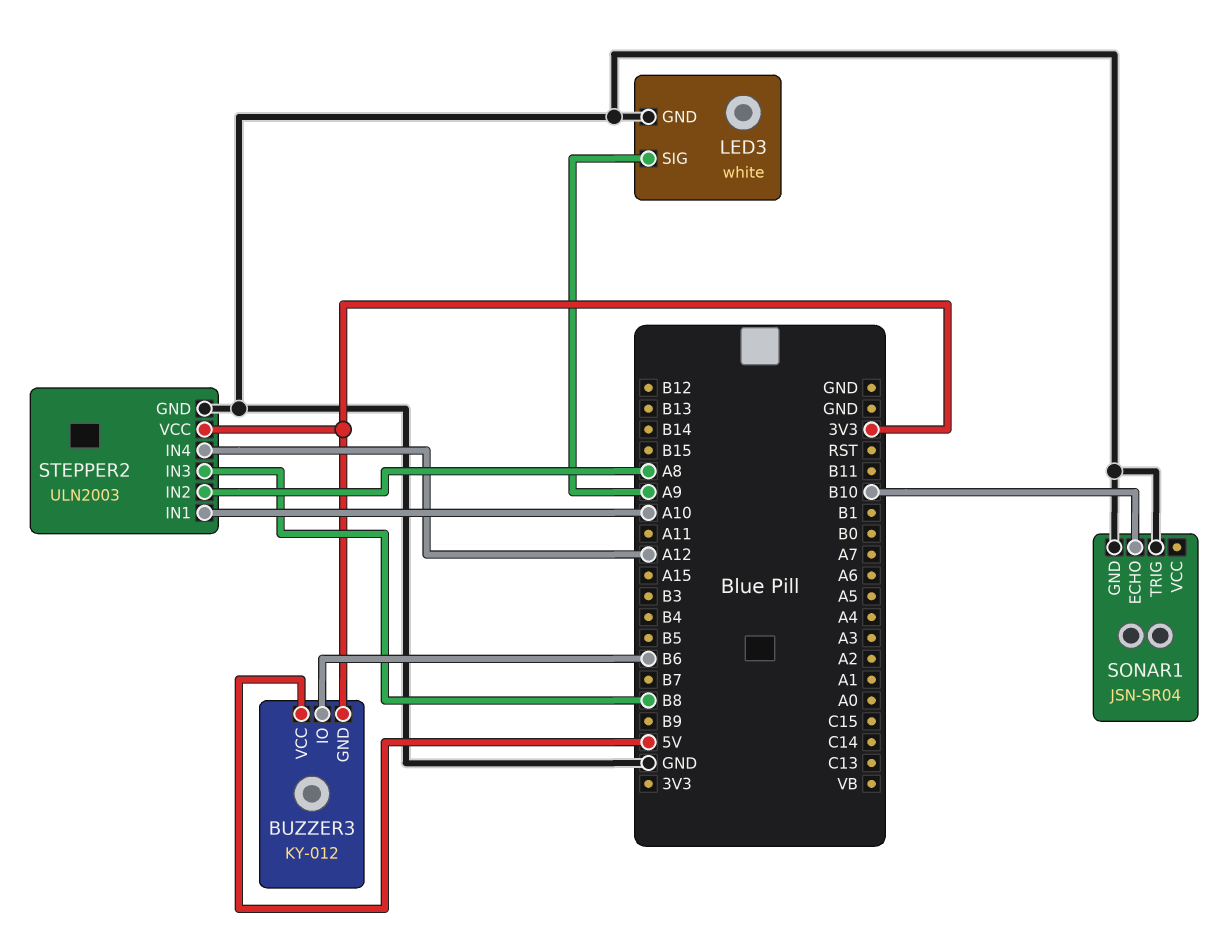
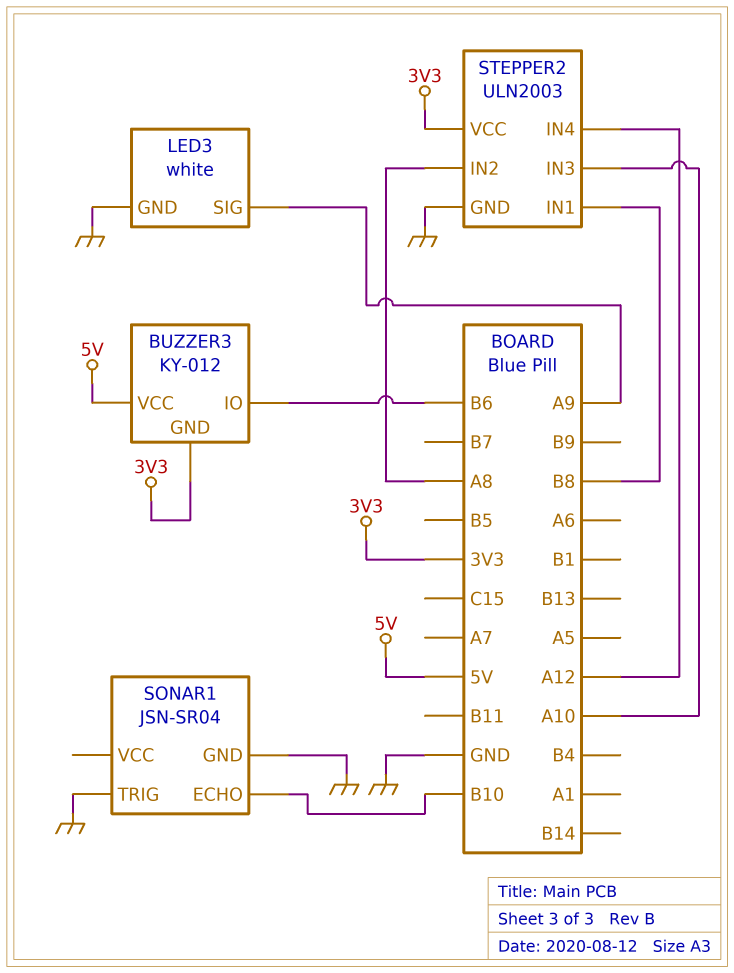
STEPPER2 pin IN1: A10 -> B8
STEPPER2 pin IN3: B8 -> A10

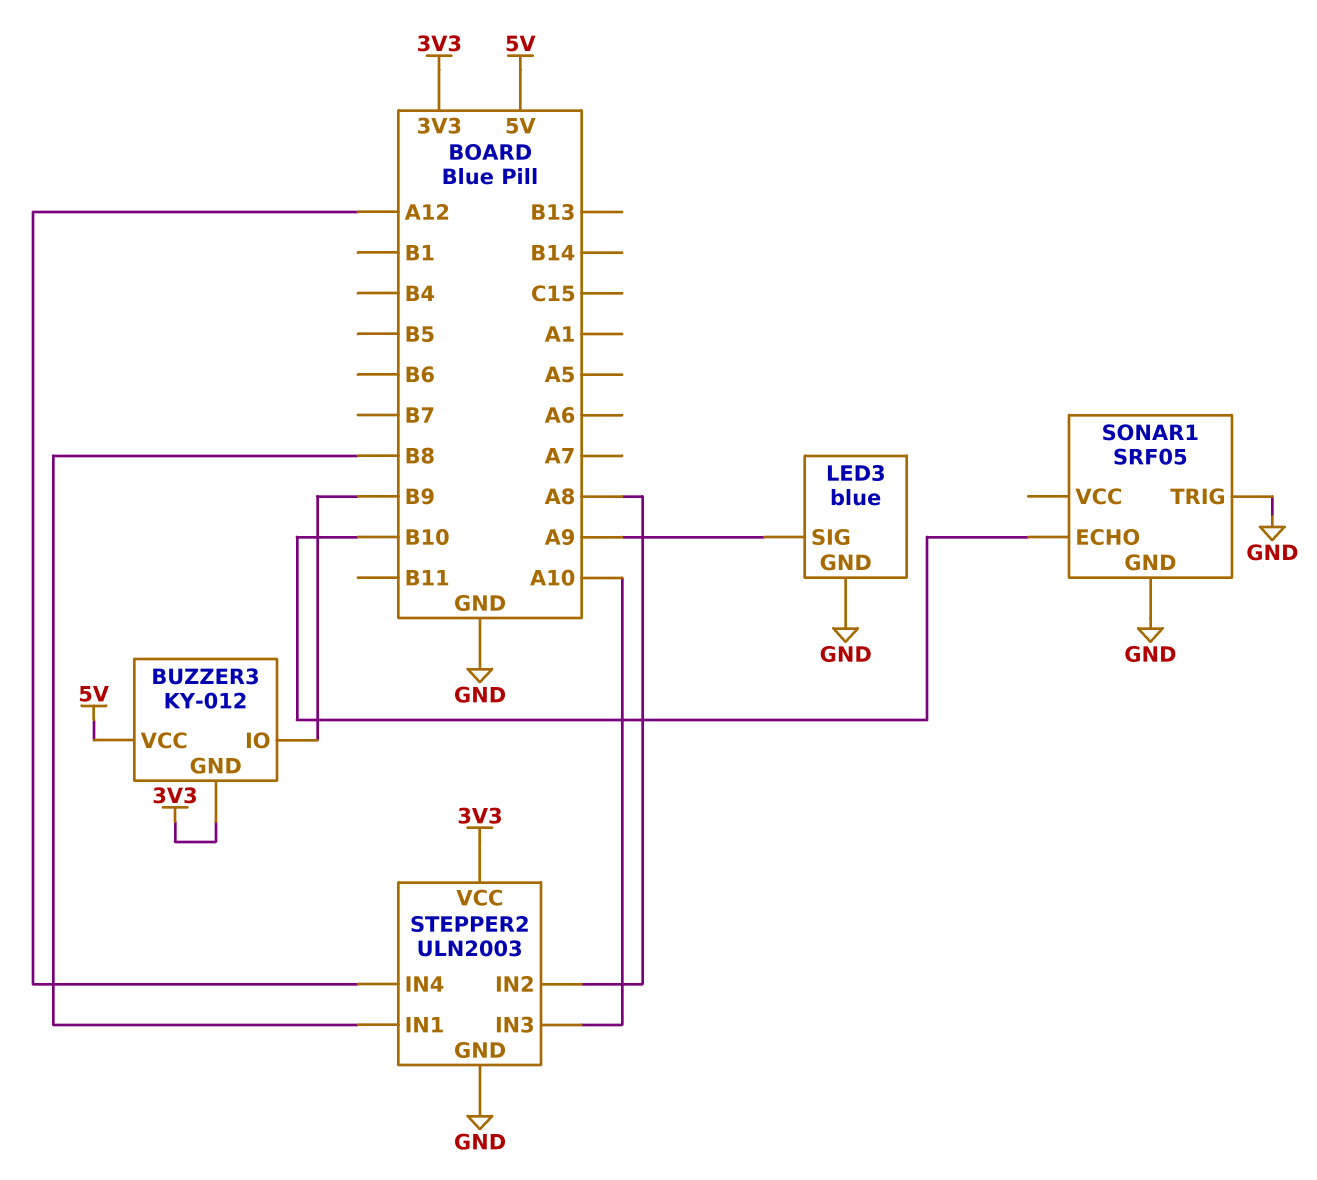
BUZZER3 pin IO: B6 -> B9
LED3: white -> blue
SONAR1: JSN-SR04 -> SRF05

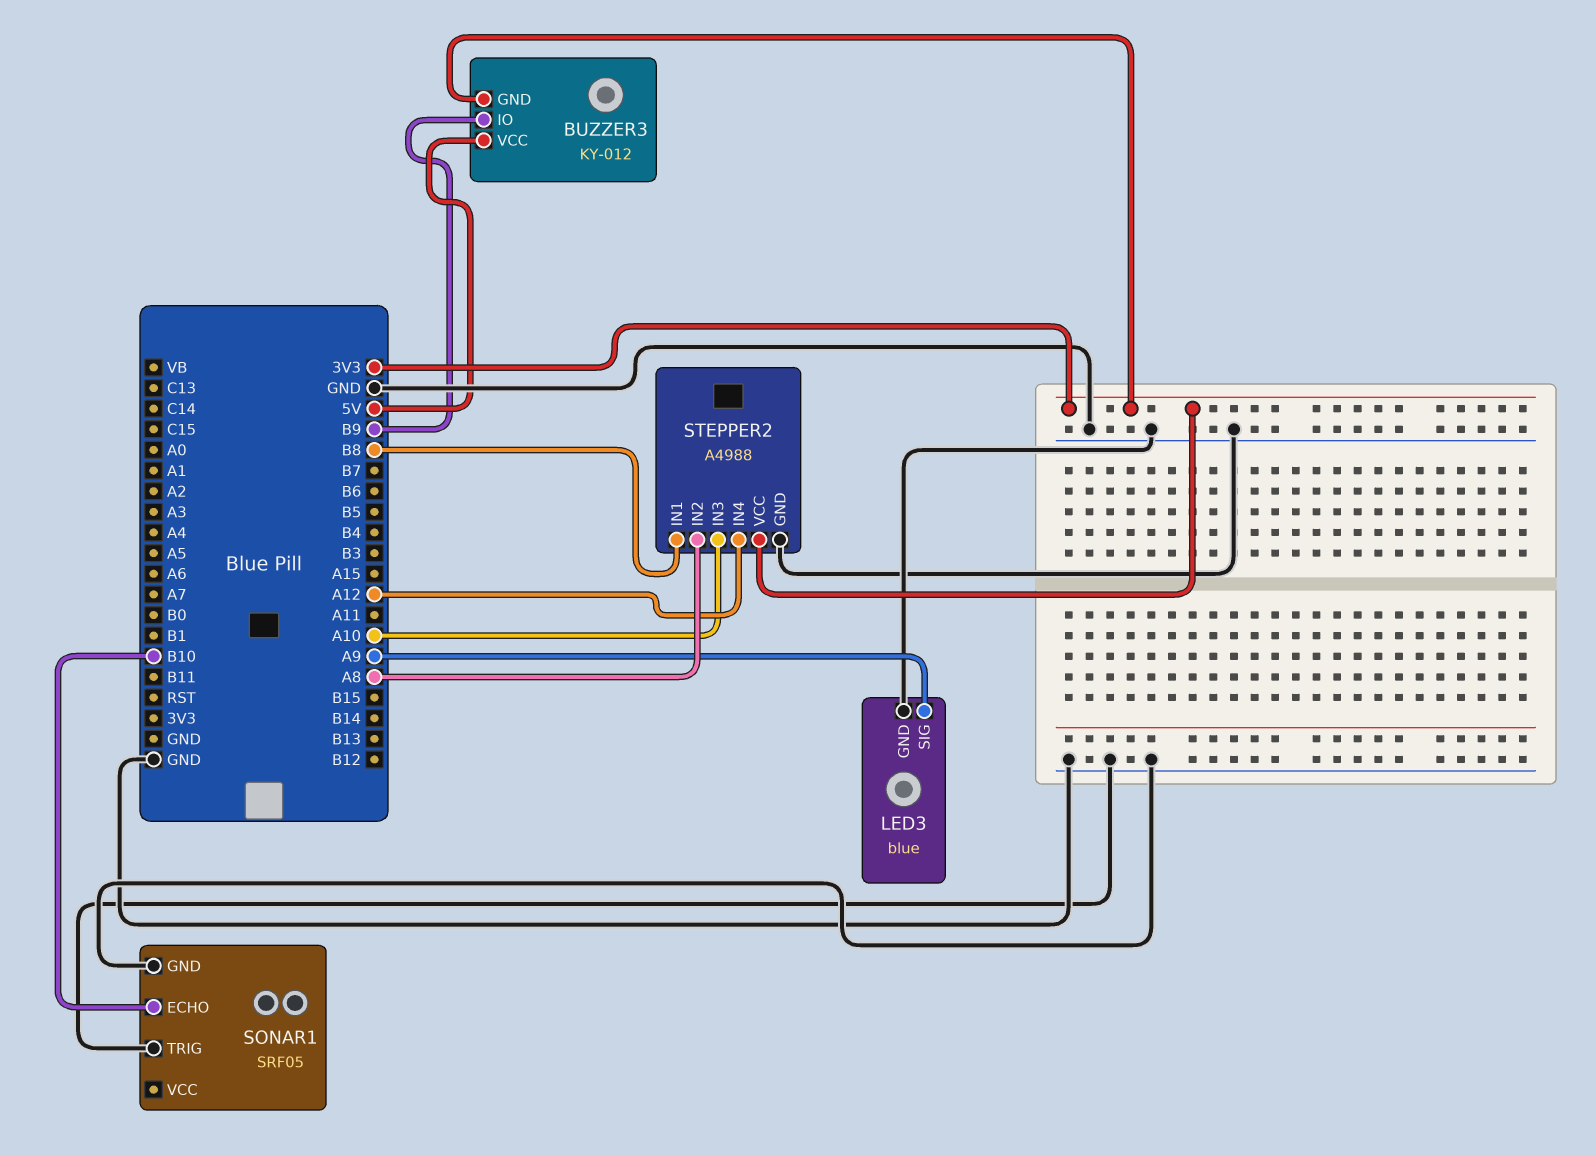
STEPPER2: ULN2003 -> A4988

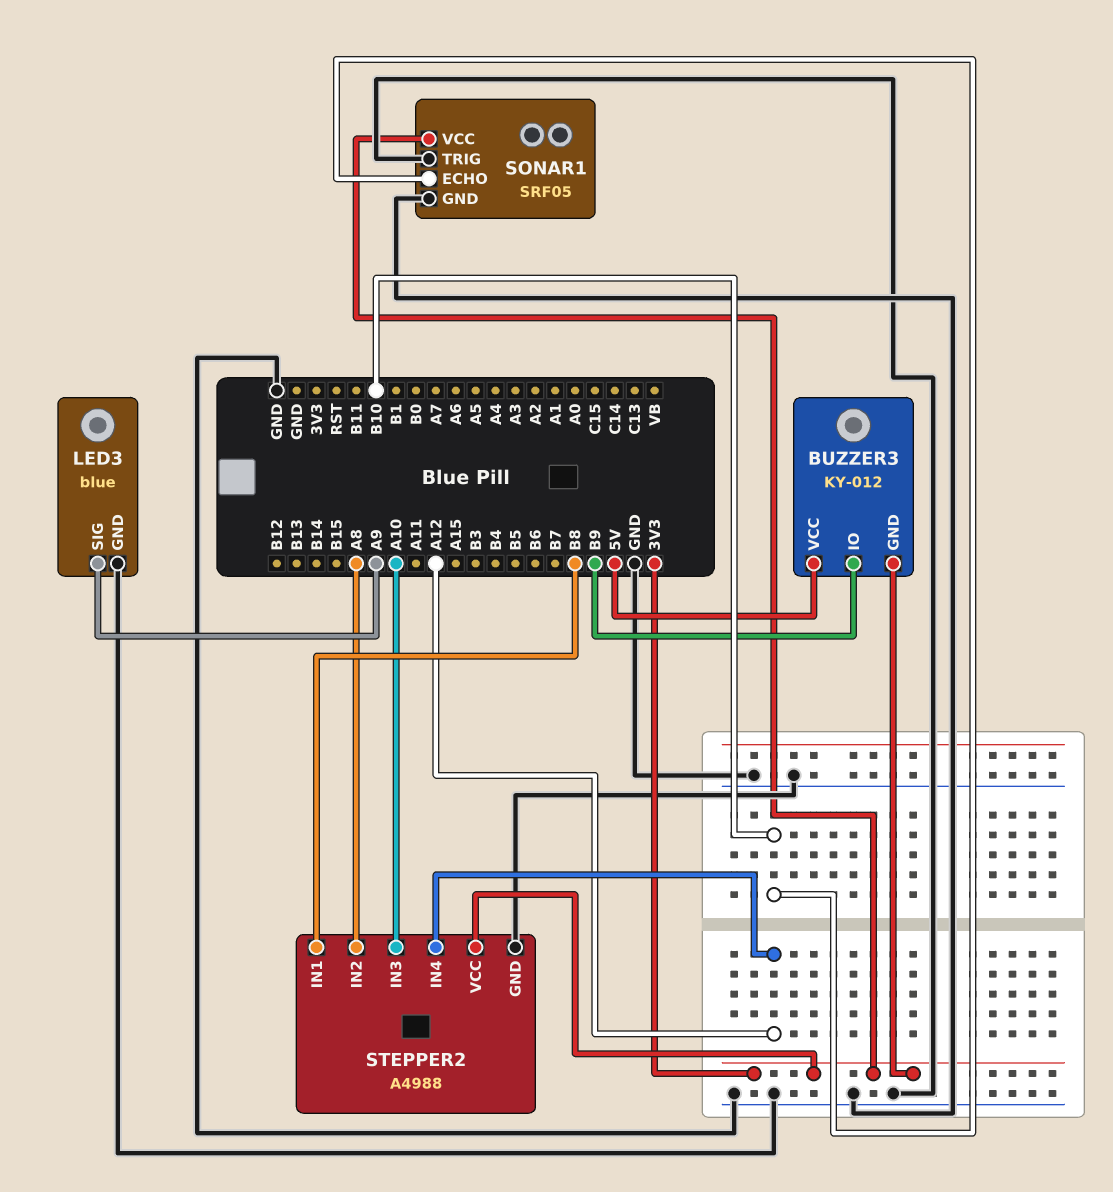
SONAR1 pin VCC: none -> 3V3

